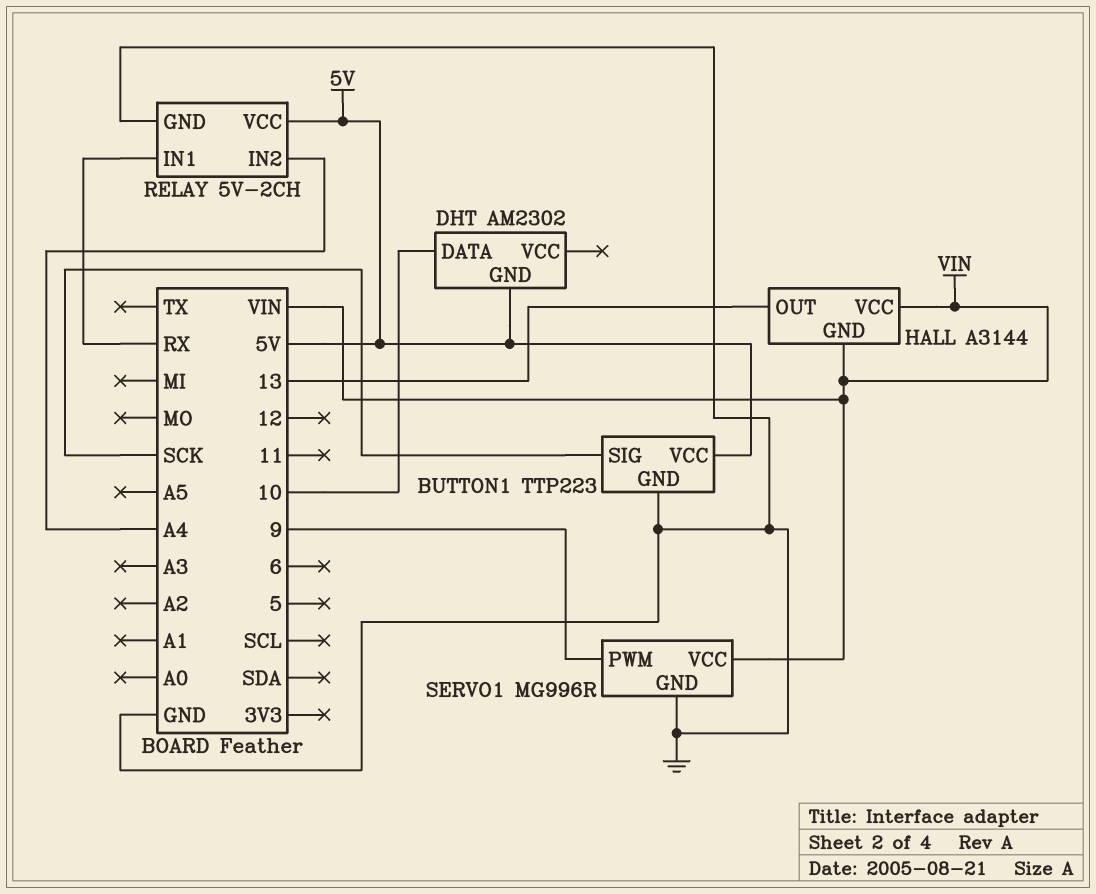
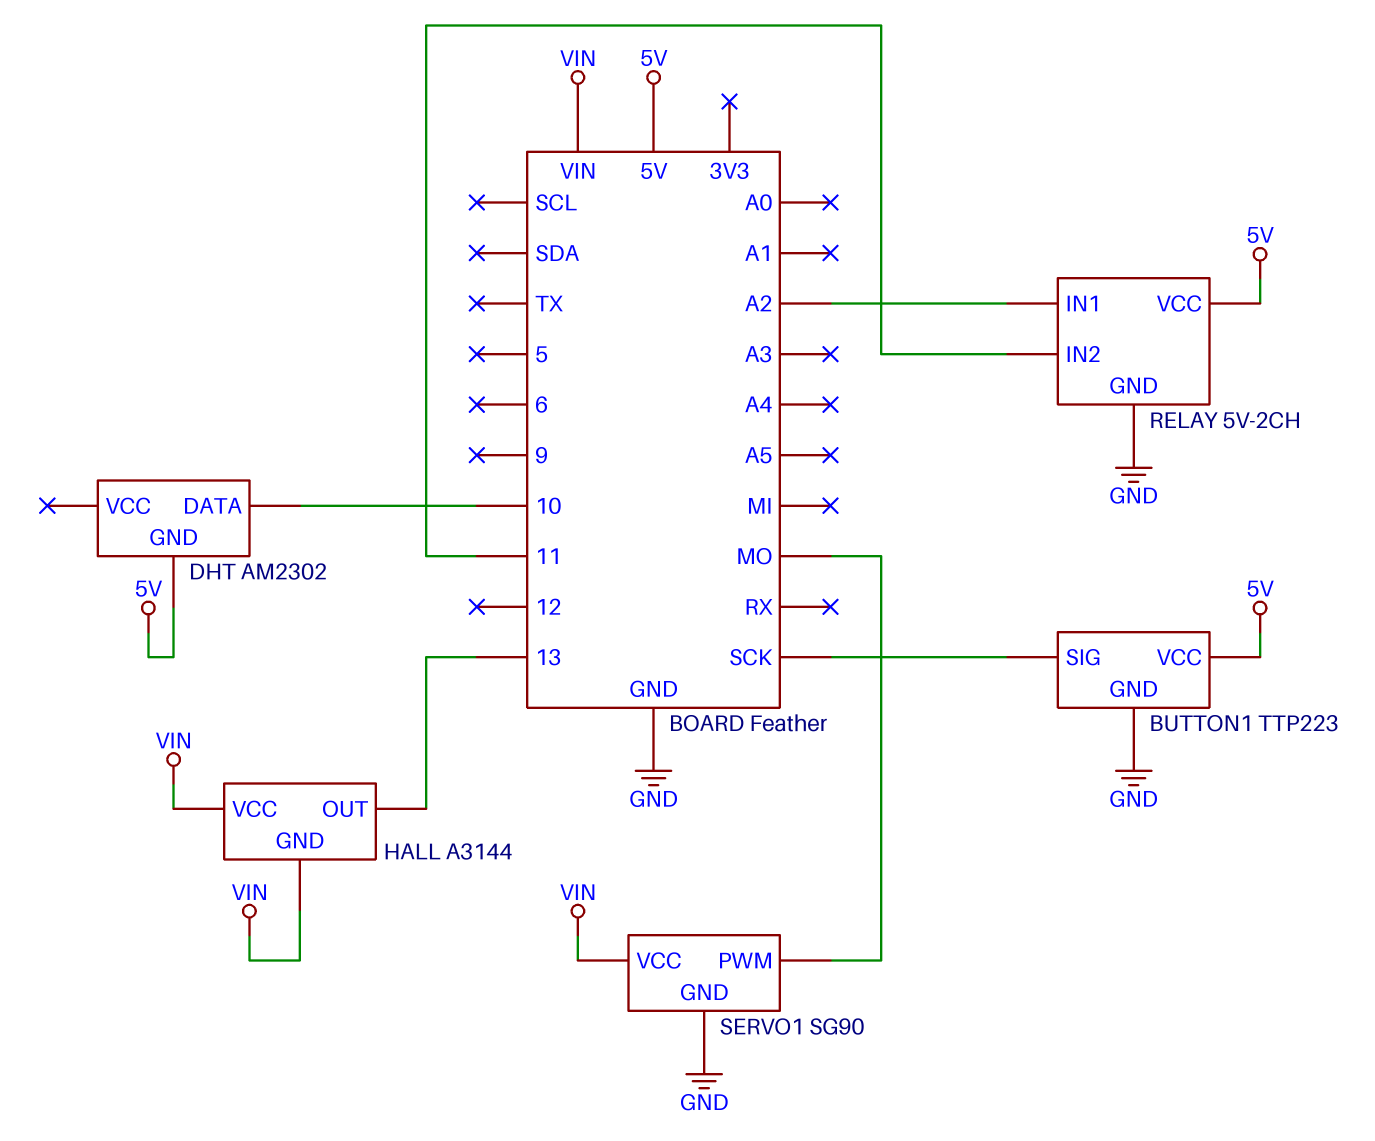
RELAY pin IN1: RX -> A2
RELAY pin IN2: A4 -> 11
SERVO1: MG996R -> SG90
SERVO1 pin PWM: 9 -> MO

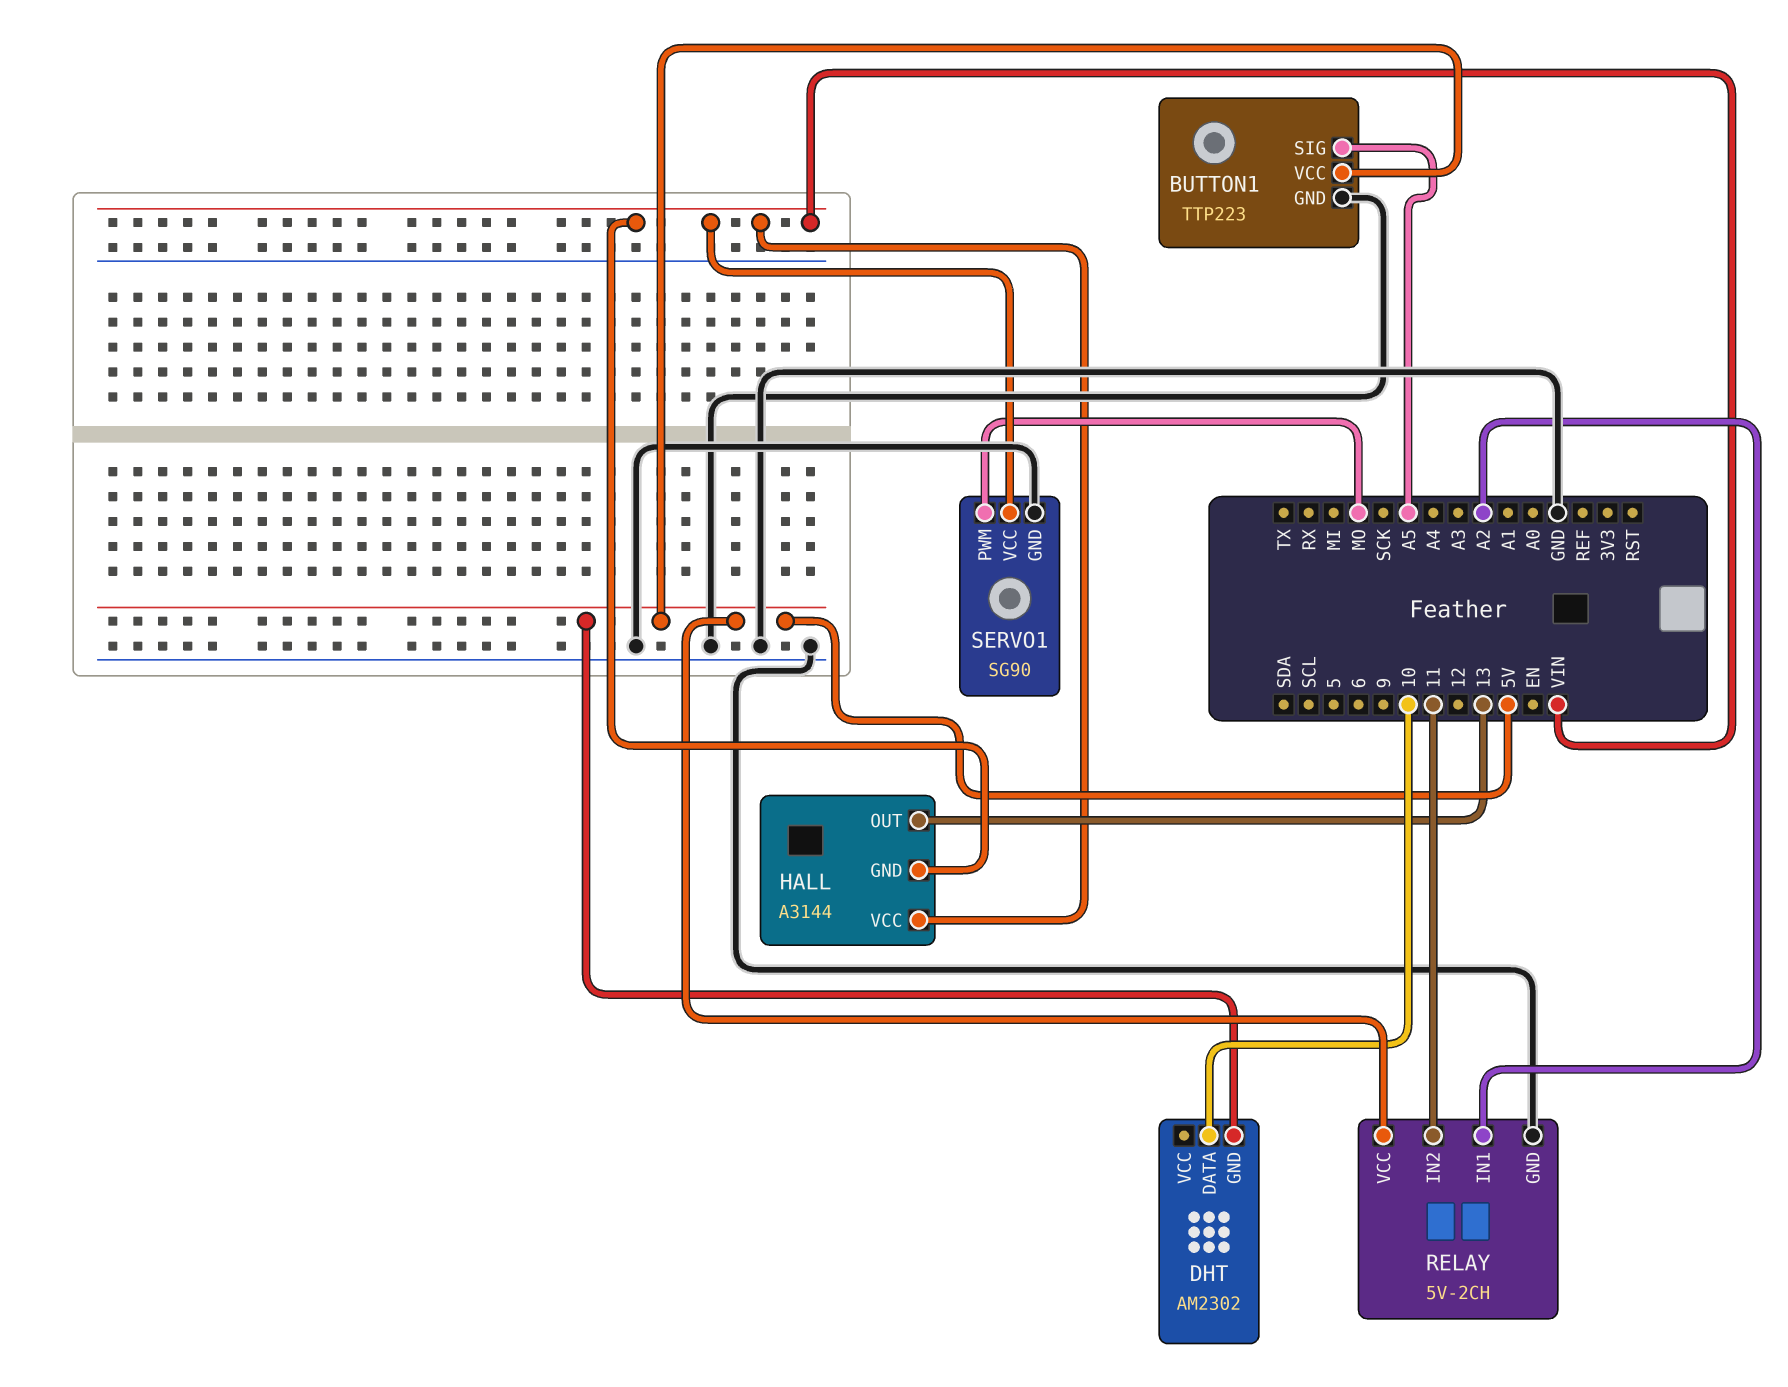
BUTTON1 pin SIG: SCK -> A5

